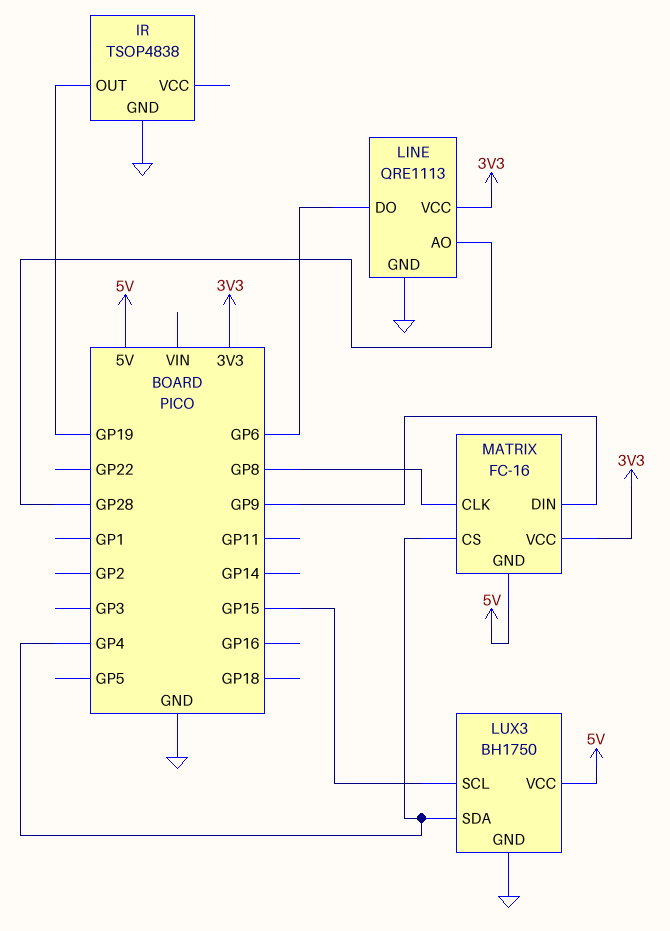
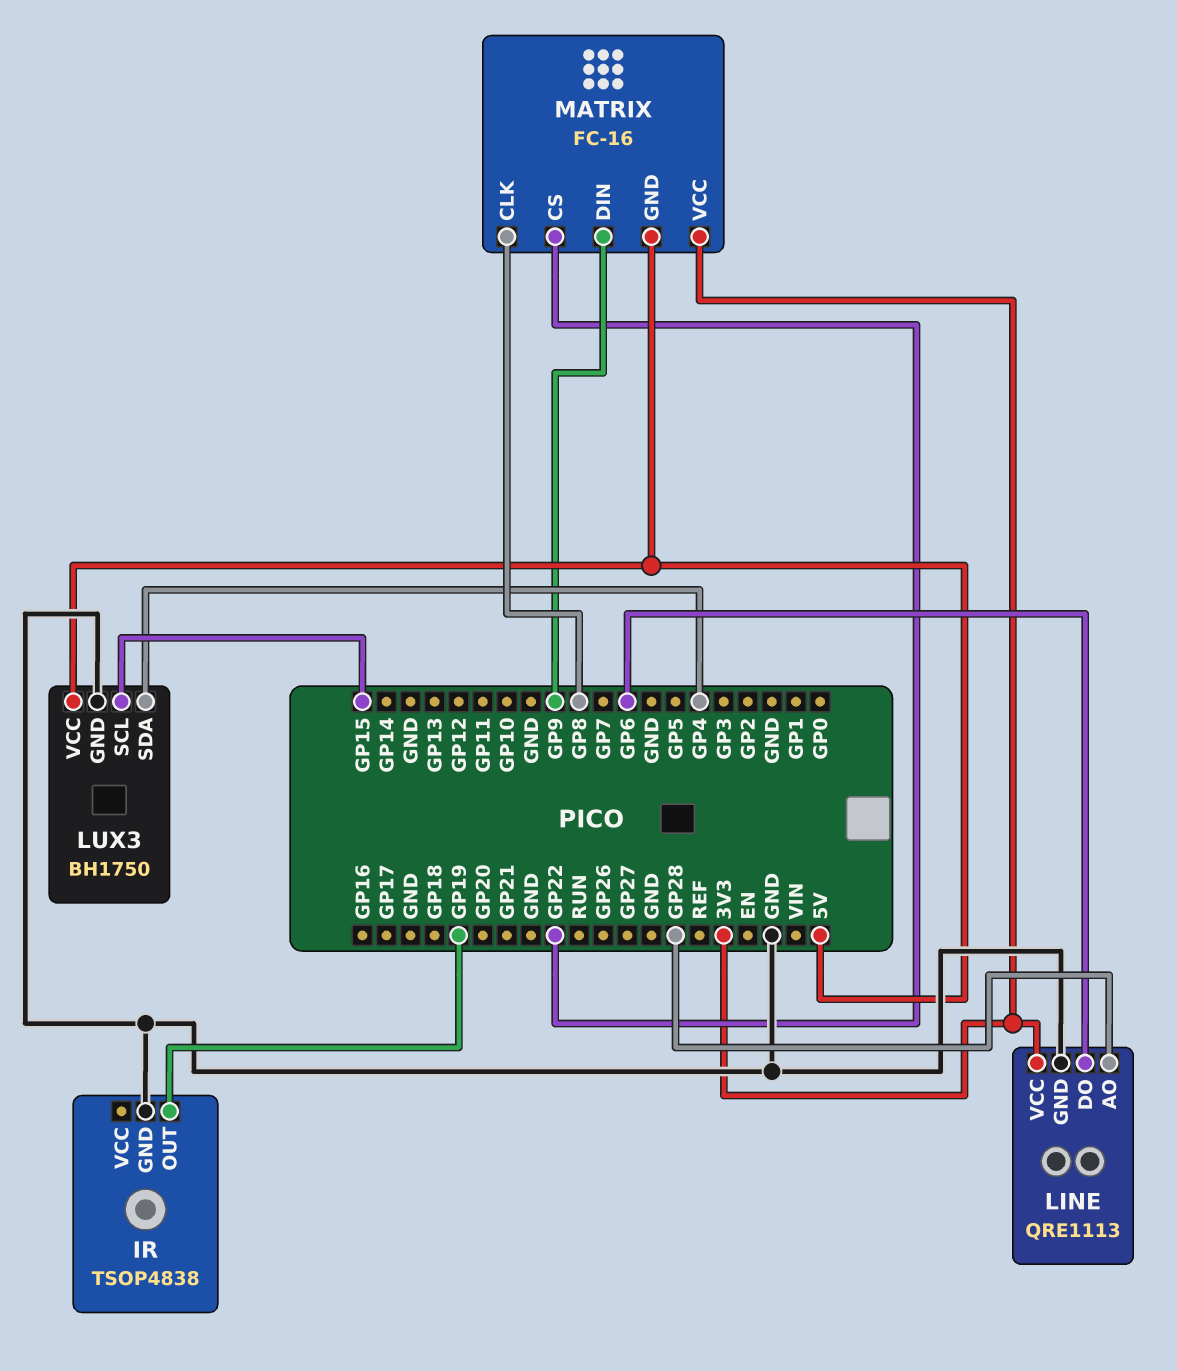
MATRIX pin CS: GP4 -> GP22

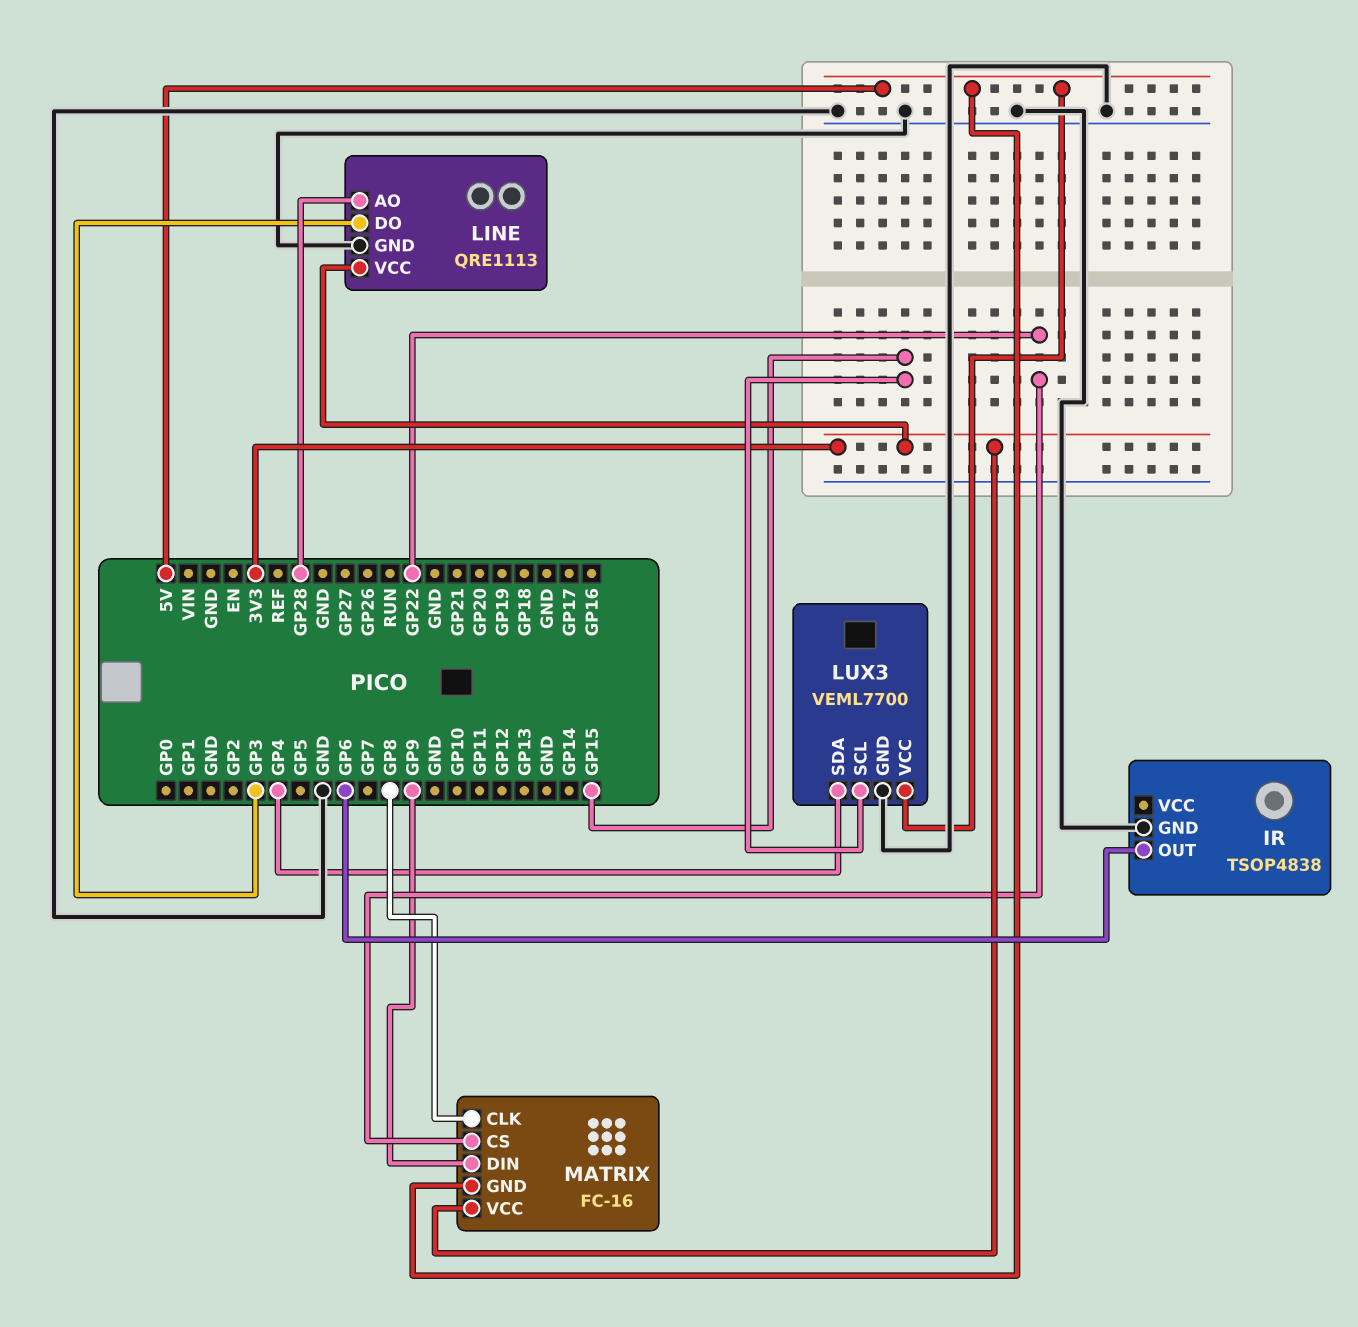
IR pin OUT: GP19 -> GP6
LINE pin DO: GP6 -> GP3
LUX3: BH1750 -> VEML7700

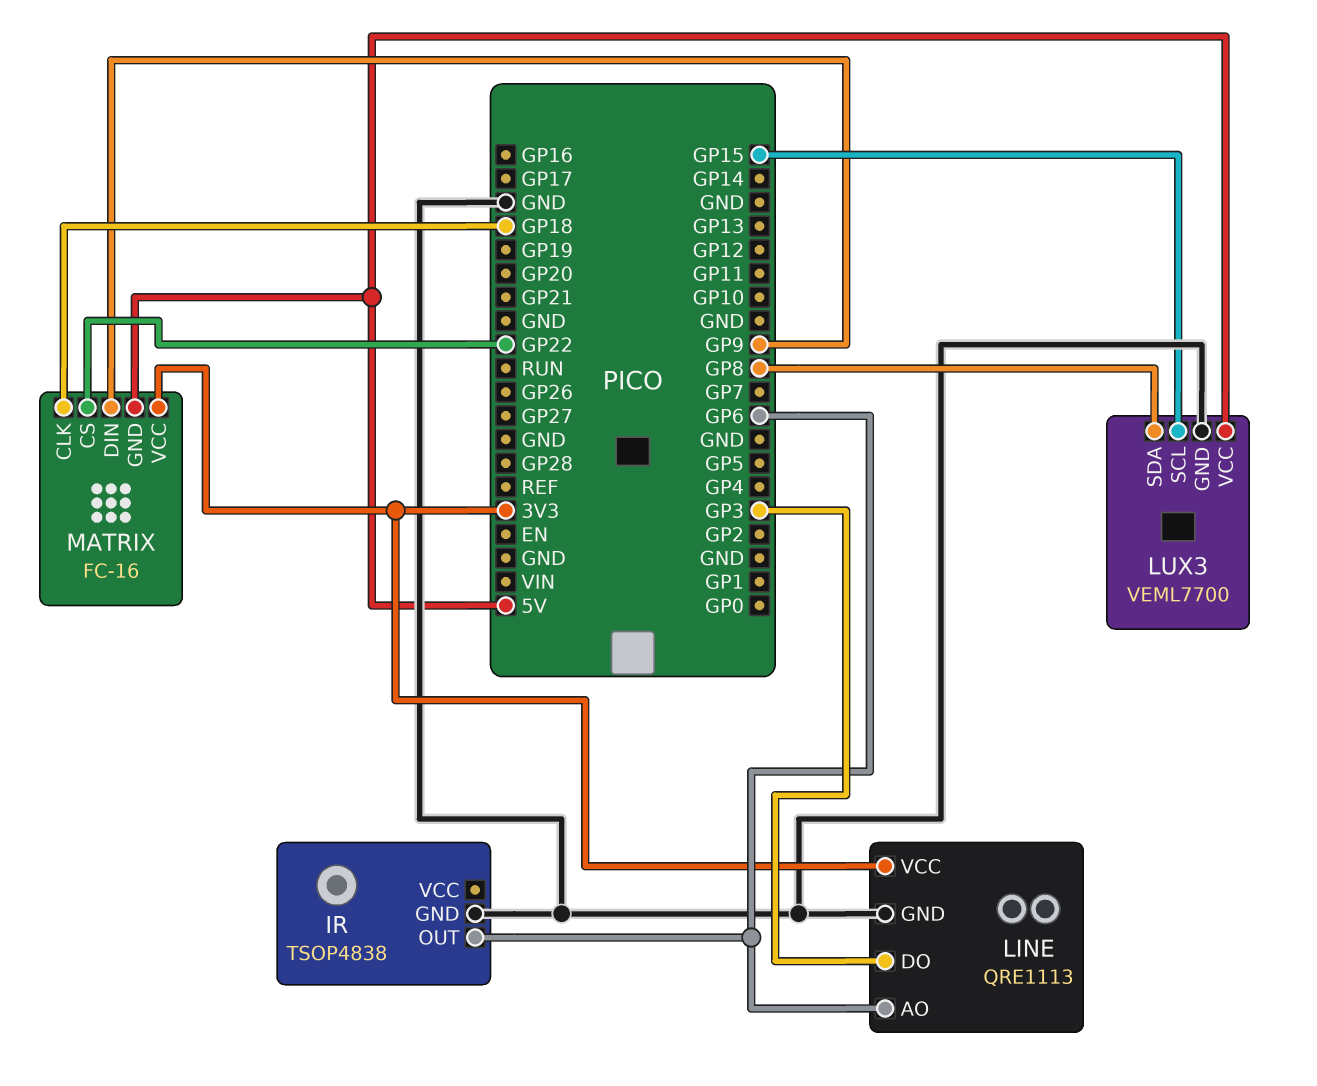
LINE pin AO: GP28 -> GP6
LUX3 pin SDA: GP4 -> GP8
MATRIX pin CLK: GP8 -> GP18

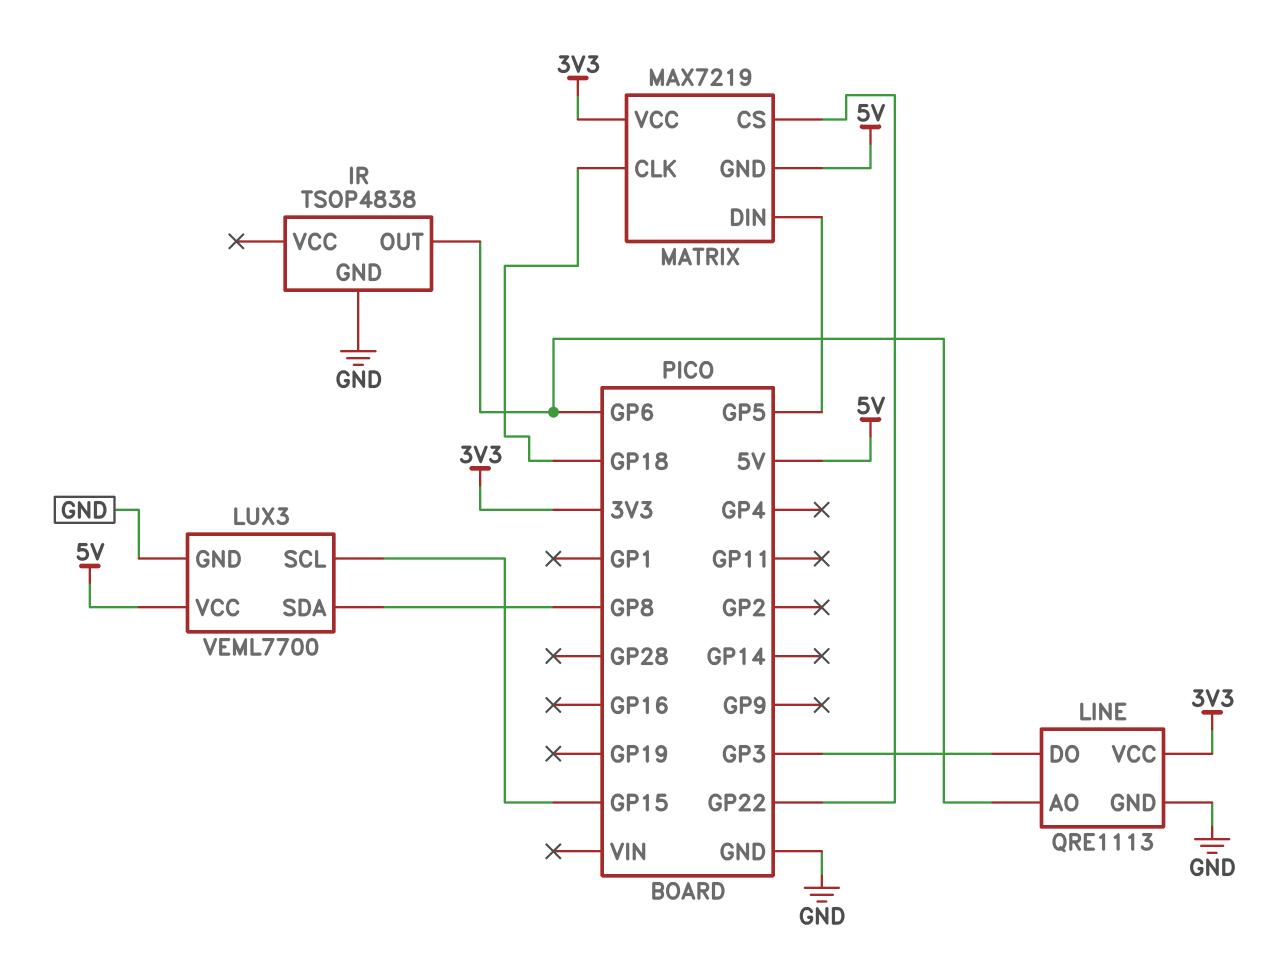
MATRIX: FC-16 -> MAX7219
MATRIX pin DIN: GP9 -> GP5

